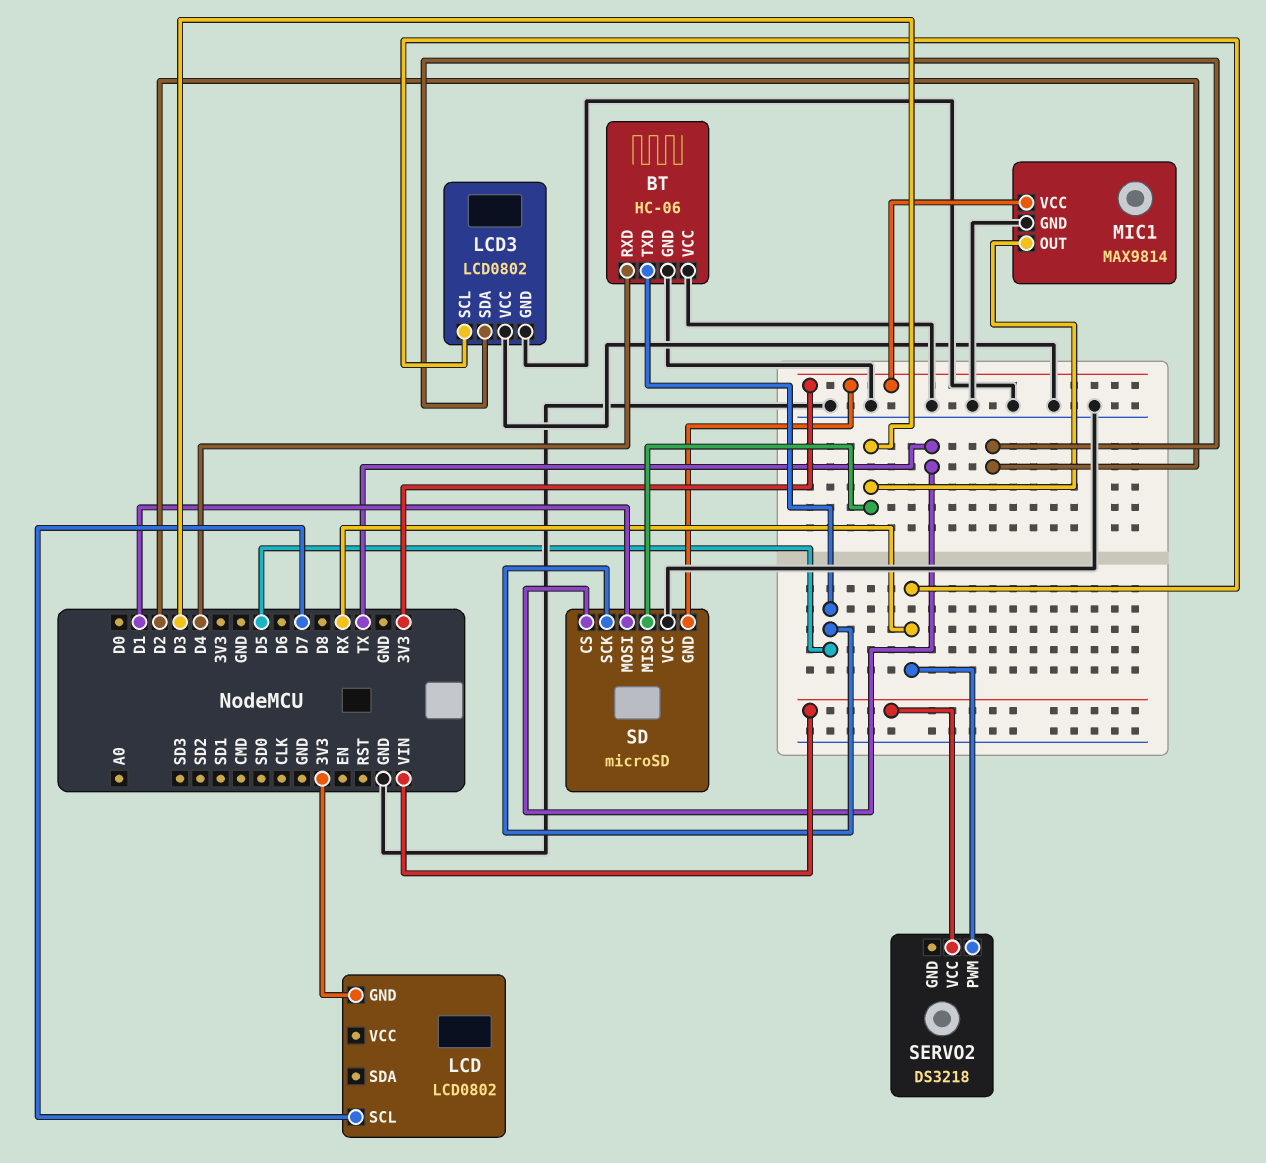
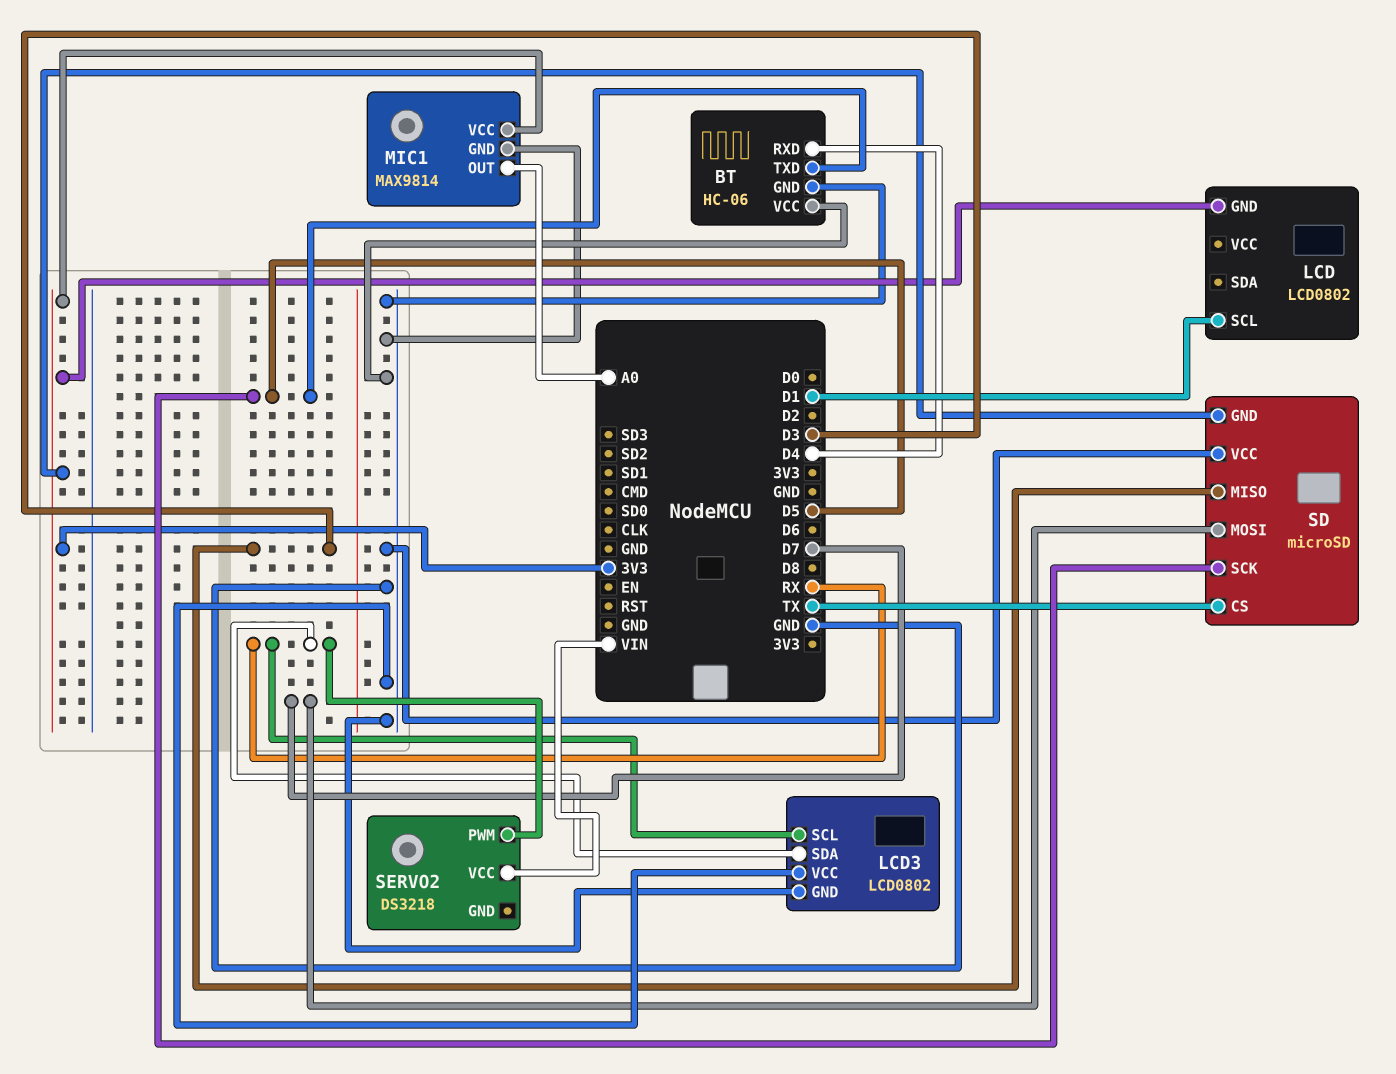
LCD pin SCL: D7 -> D1
LCD3 pin SDA: D2 -> RX
MIC1 pin OUT: D3 -> A0
SD pin MOSI: D1 -> D7

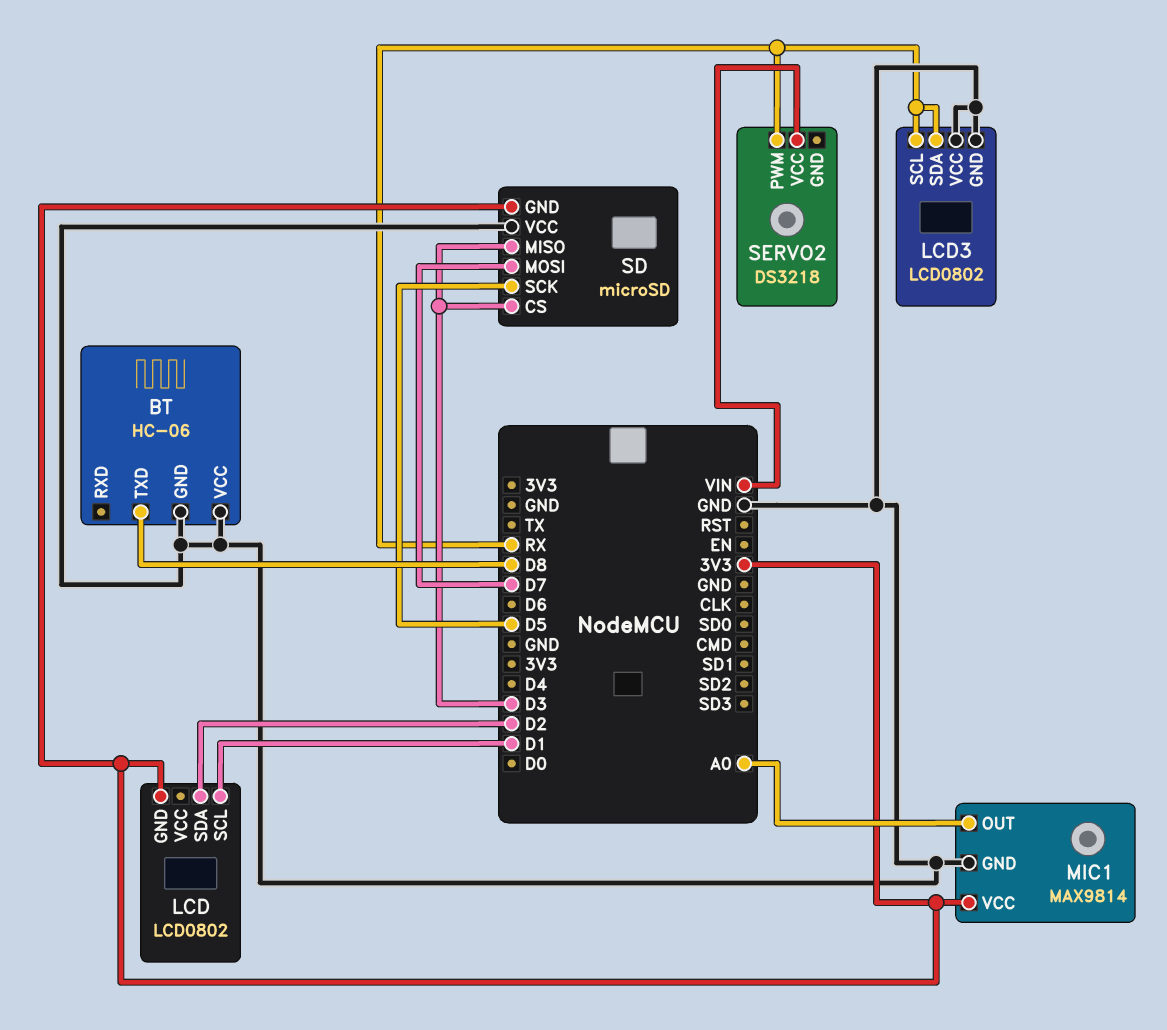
BT pin RXD: D4 -> none
BT pin TXD: D5 -> D8
LCD pin SDA: none -> D2
SD pin CS: TX -> D3

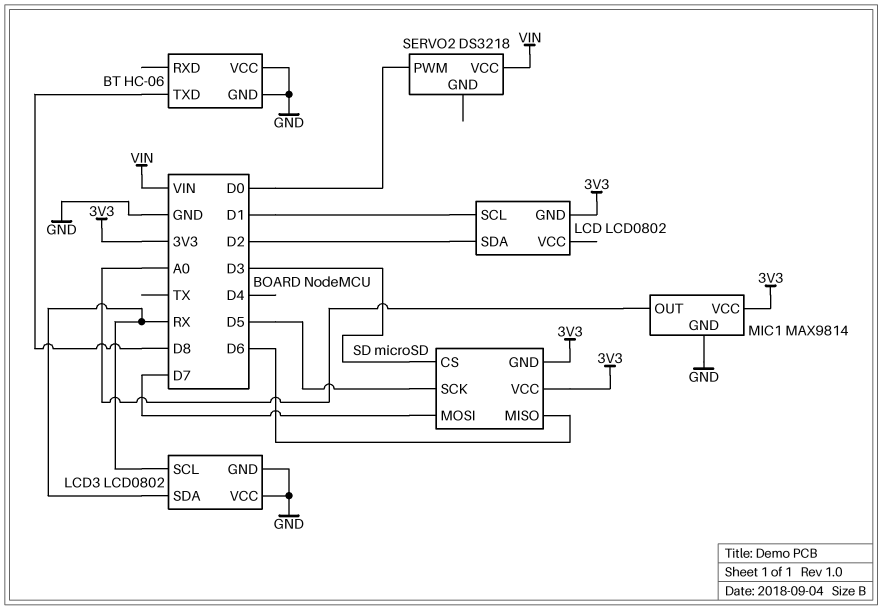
SD pin MISO: D3 -> D6
SD pin VCC: GND -> 3V3
SERVO2 pin PWM: RX -> D0

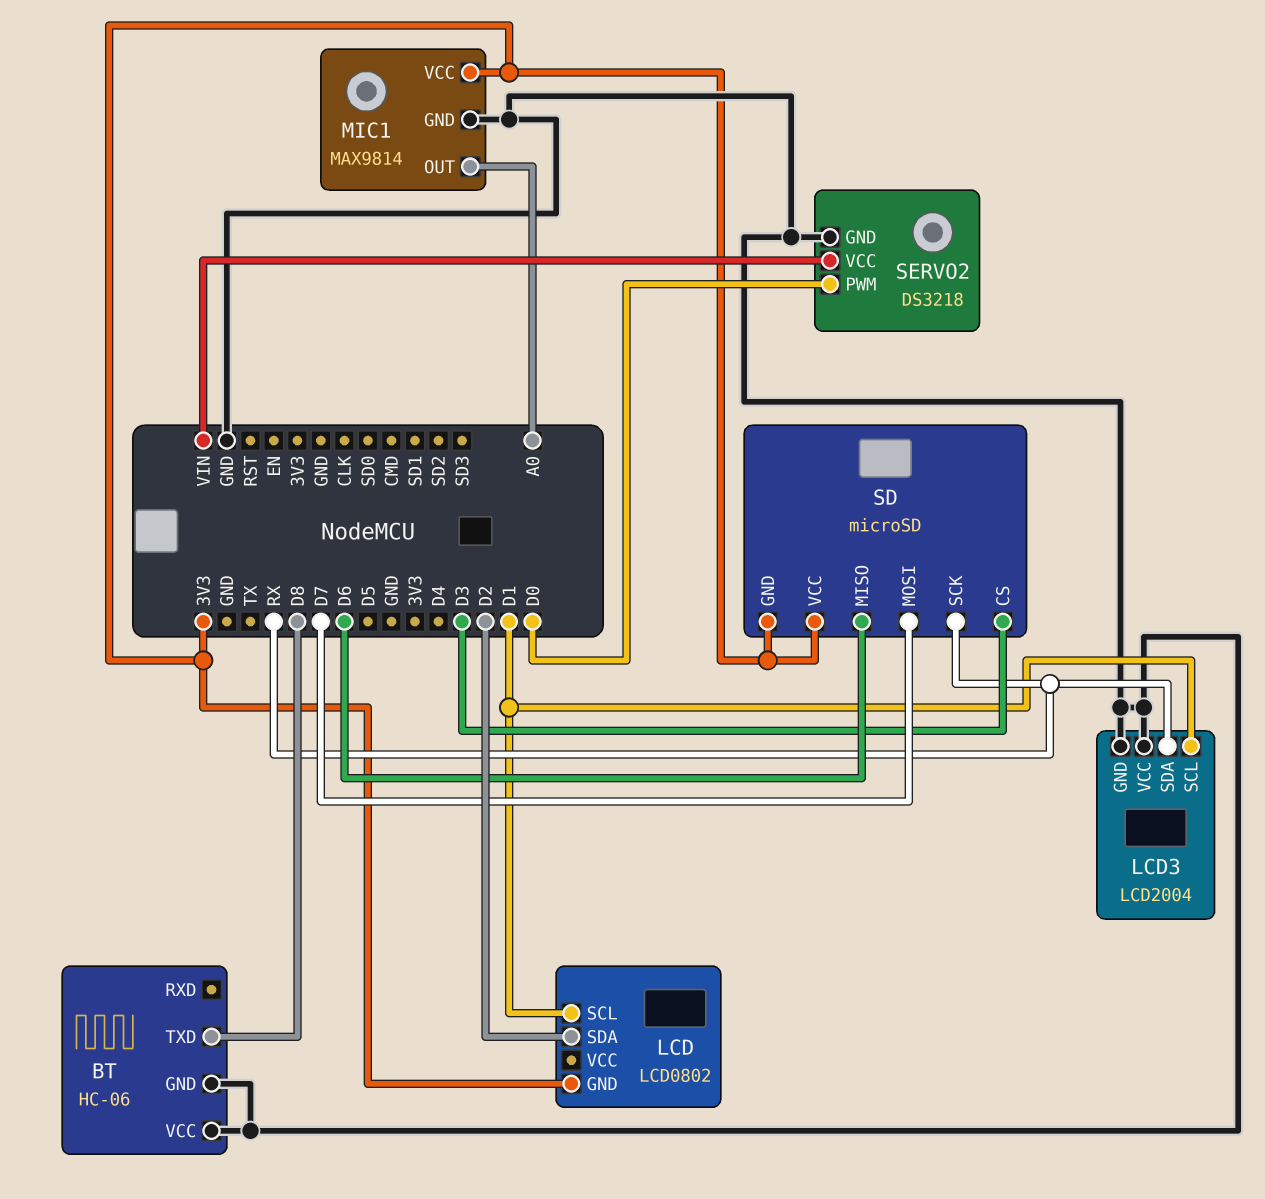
LCD3: LCD0802 -> LCD2004
LCD3 pin SCL: RX -> D1
SD pin SCK: D5 -> RX
SERVO2 pin GND: none -> GND

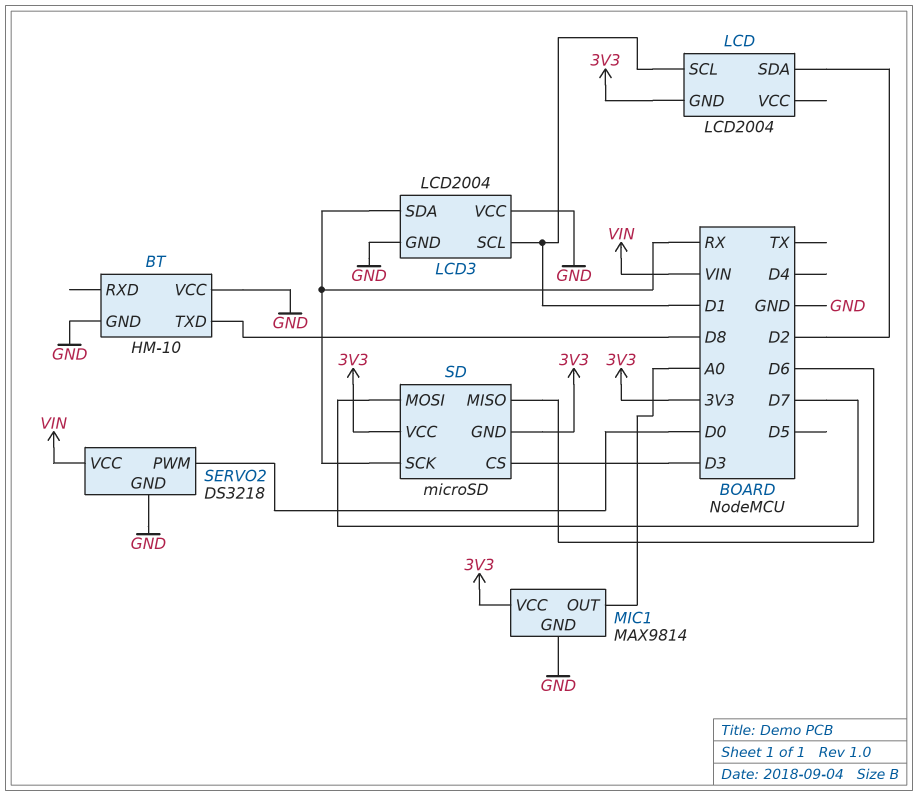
BT: HC-06 -> HM-10
LCD: LCD0802 -> LCD2004

